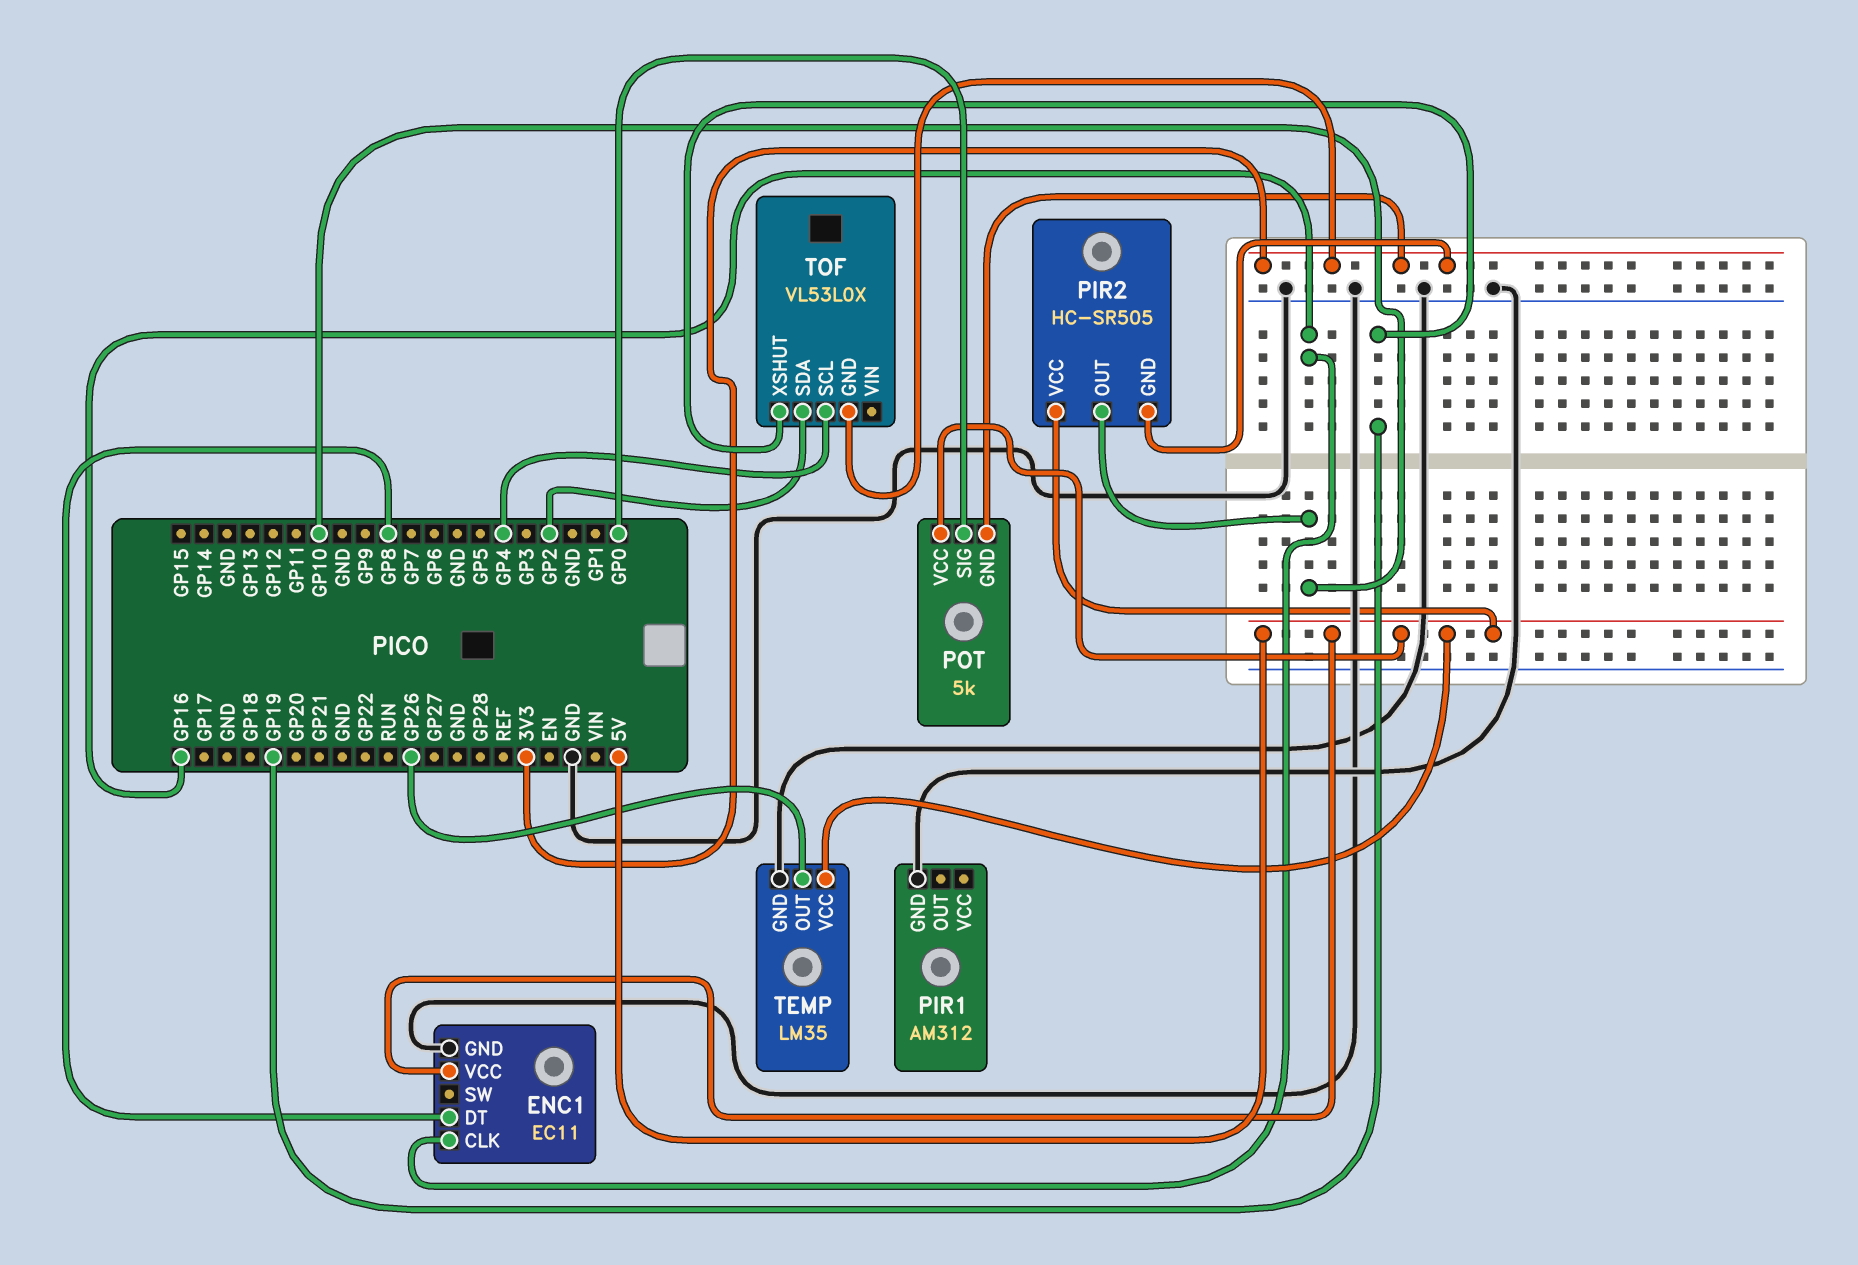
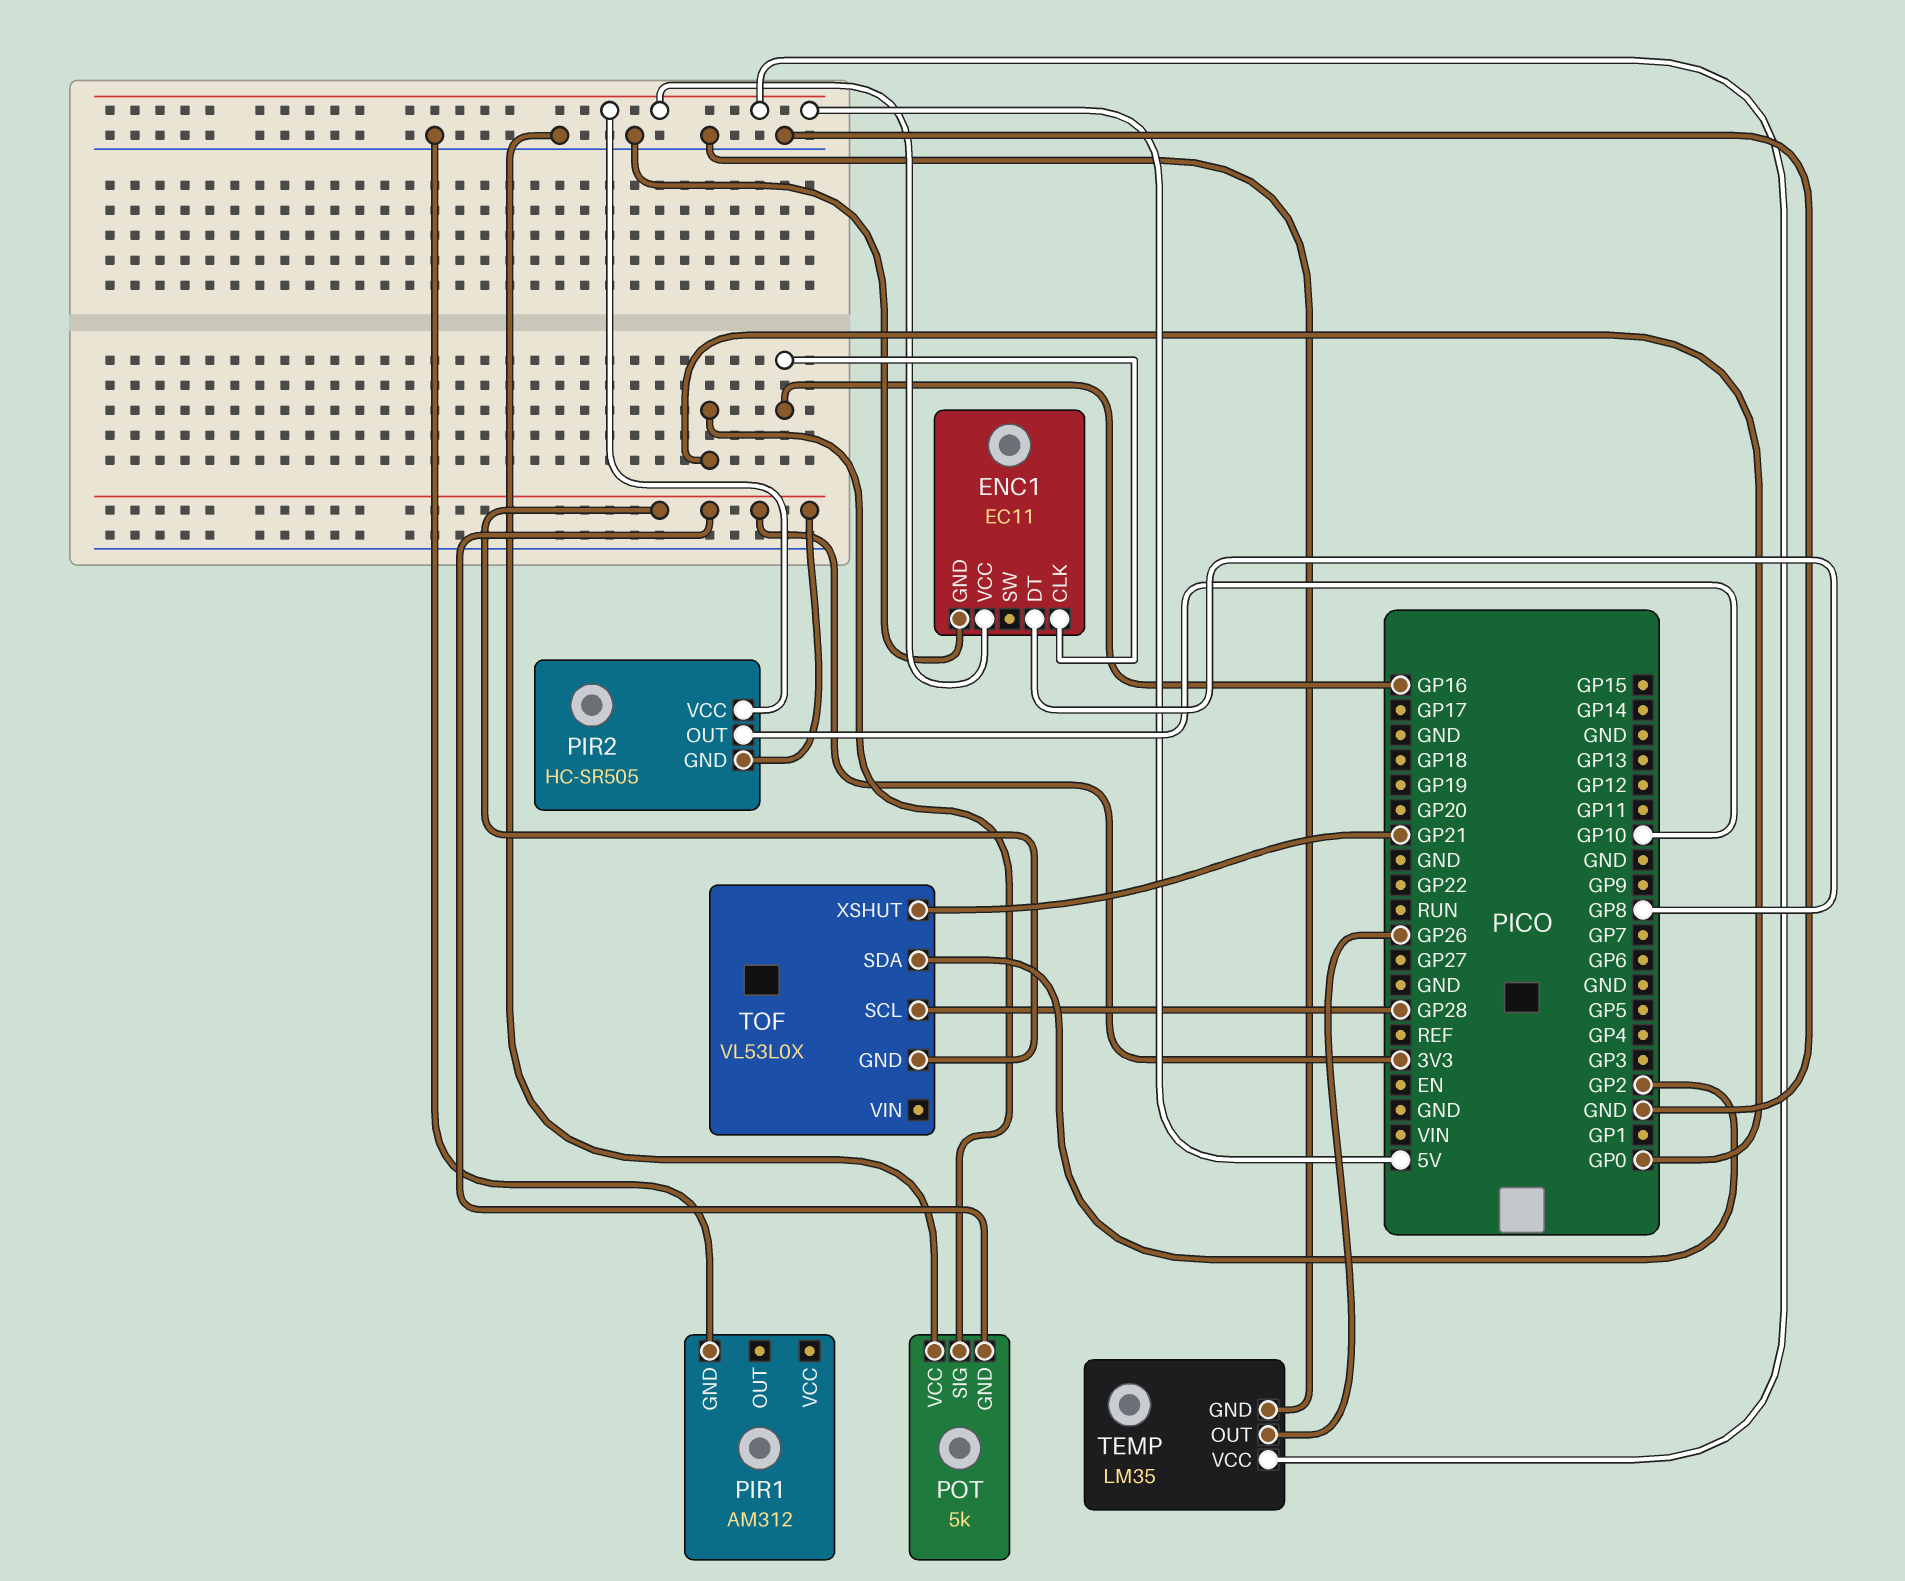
POT pin VCC: 5V -> GND
TOF pin SCL: GP4 -> GP28
TOF pin XSHUT: GP19 -> GP21

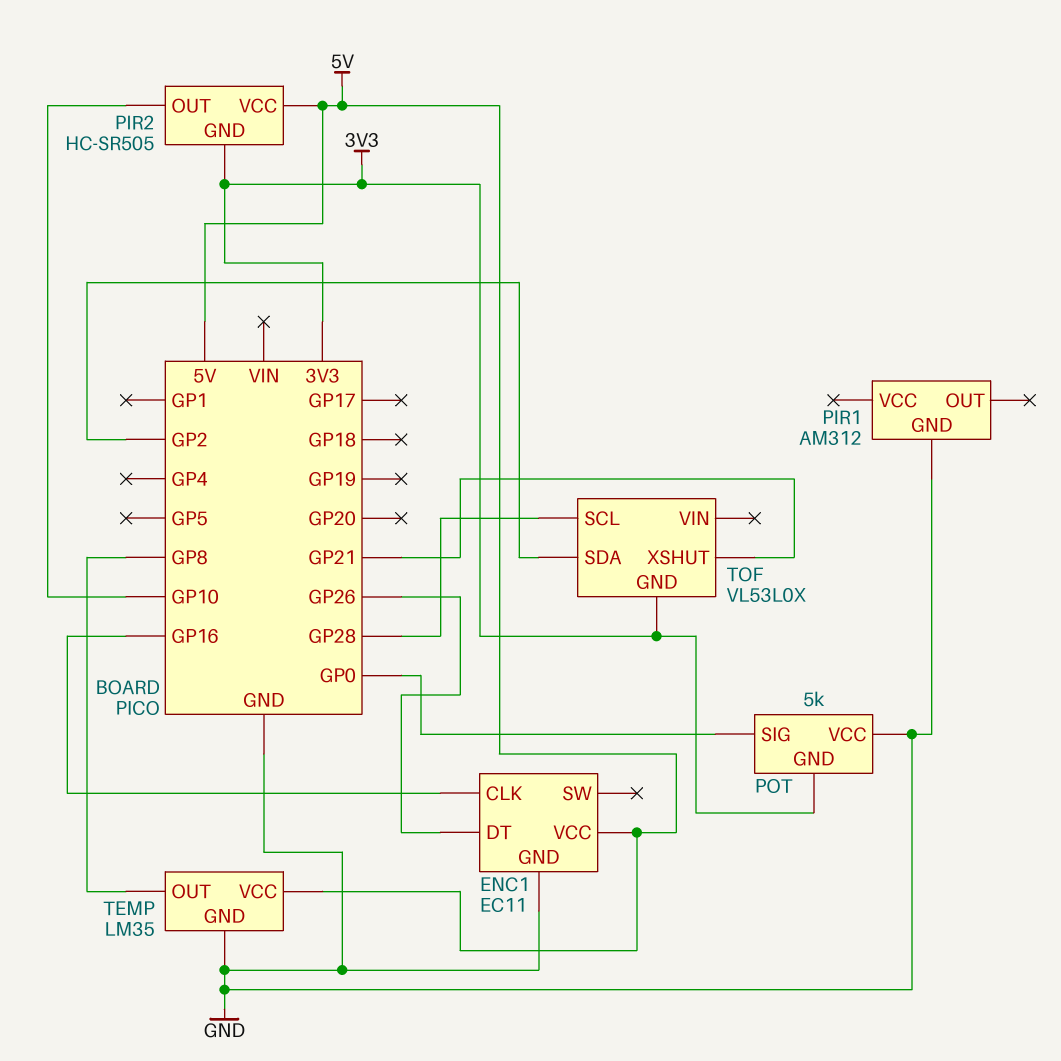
ENC1 pin DT: GP8 -> GP26
TEMP pin OUT: GP26 -> GP8

